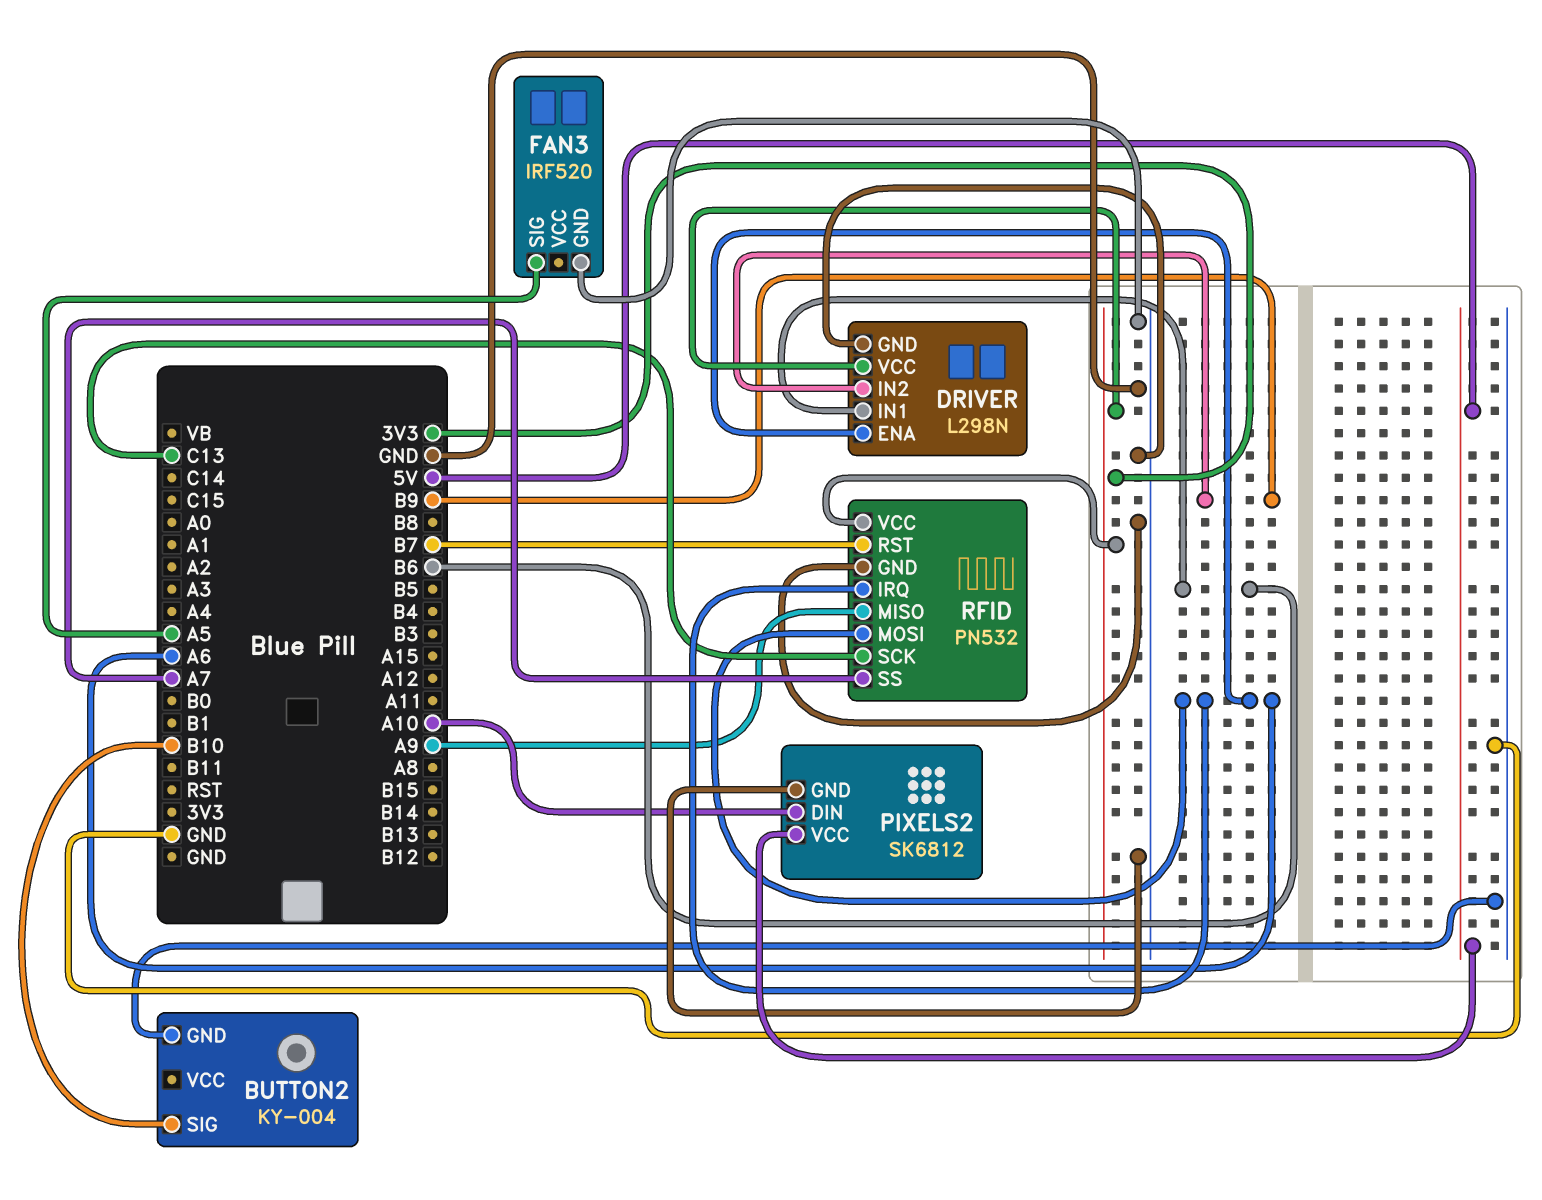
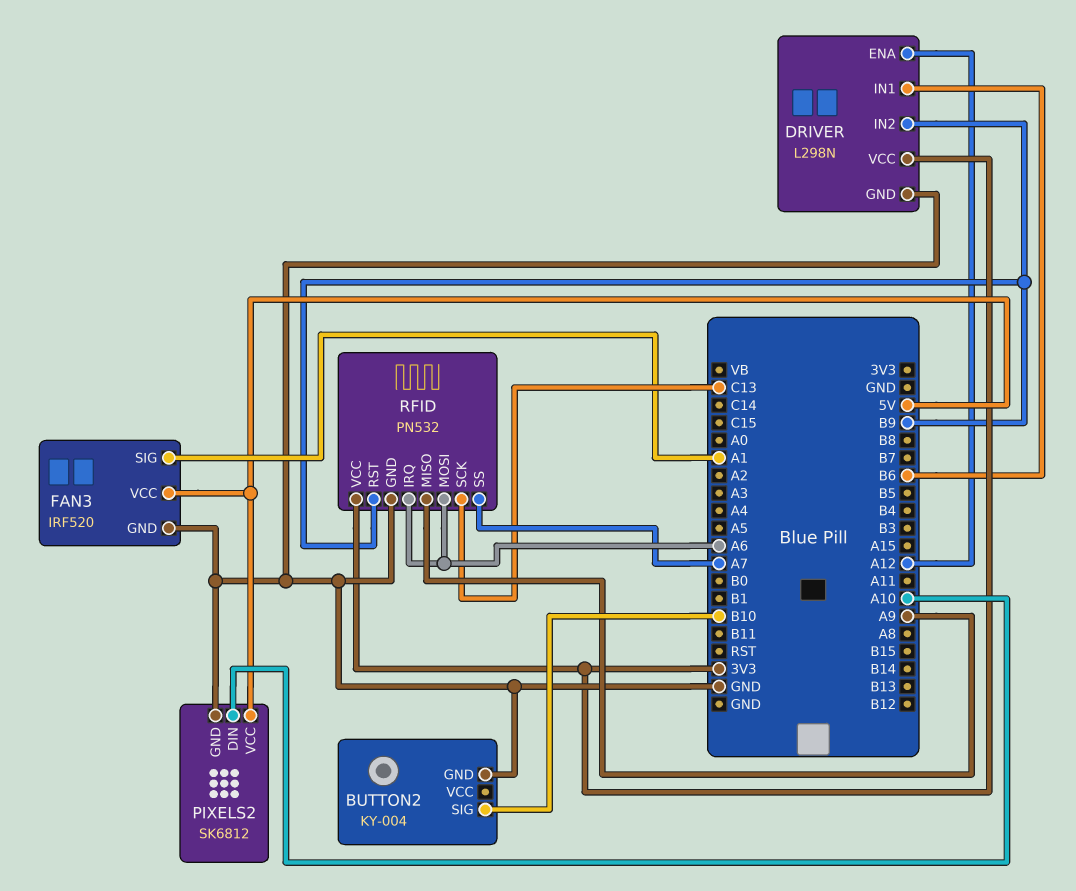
DRIVER pin ENA: A6 -> A12
FAN3 pin SIG: A5 -> A1
FAN3 pin VCC: none -> 5V
RFID pin RST: B7 -> B9

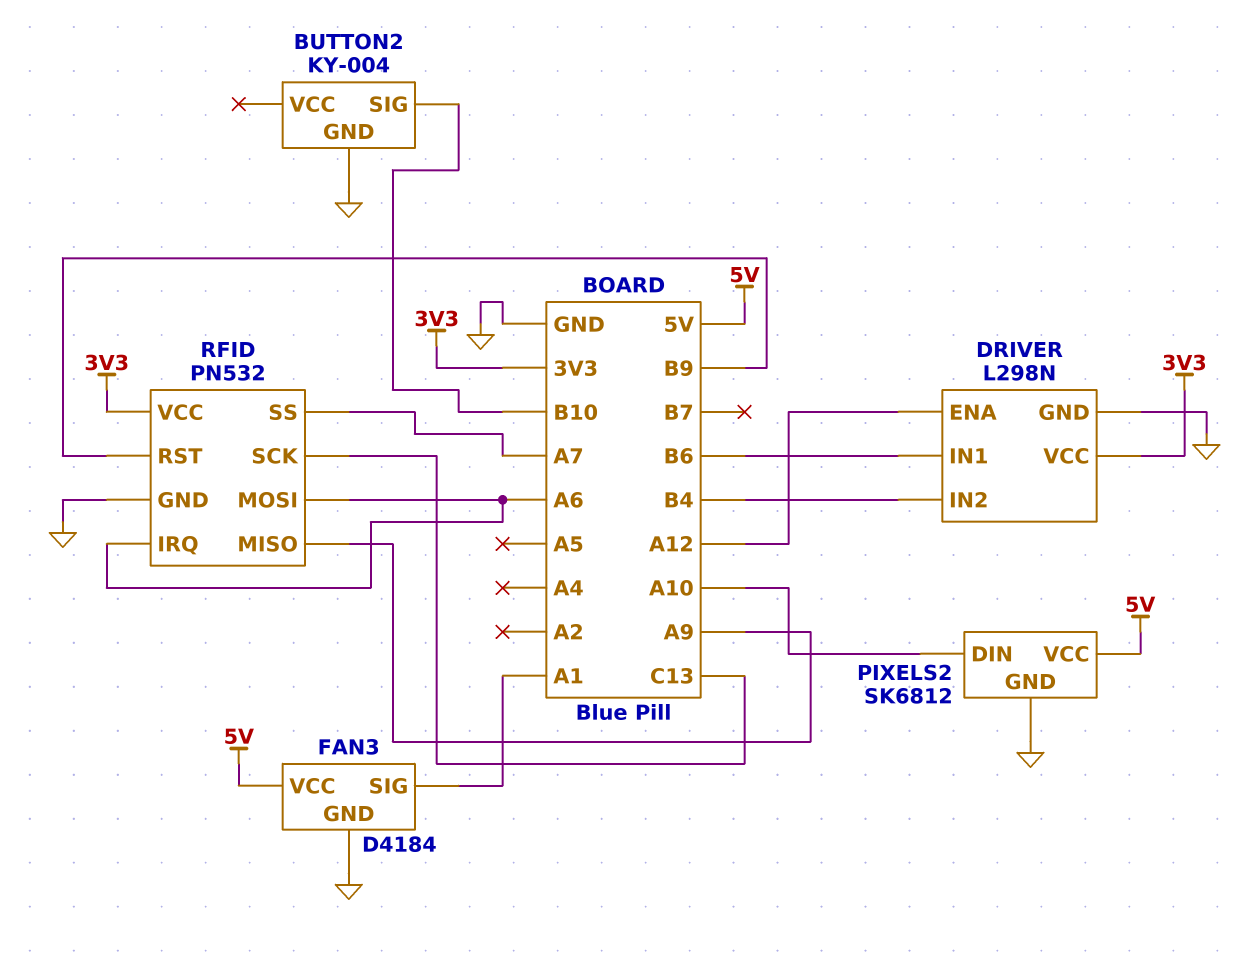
DRIVER pin IN2: B9 -> B4
FAN3: IRF520 -> D4184

